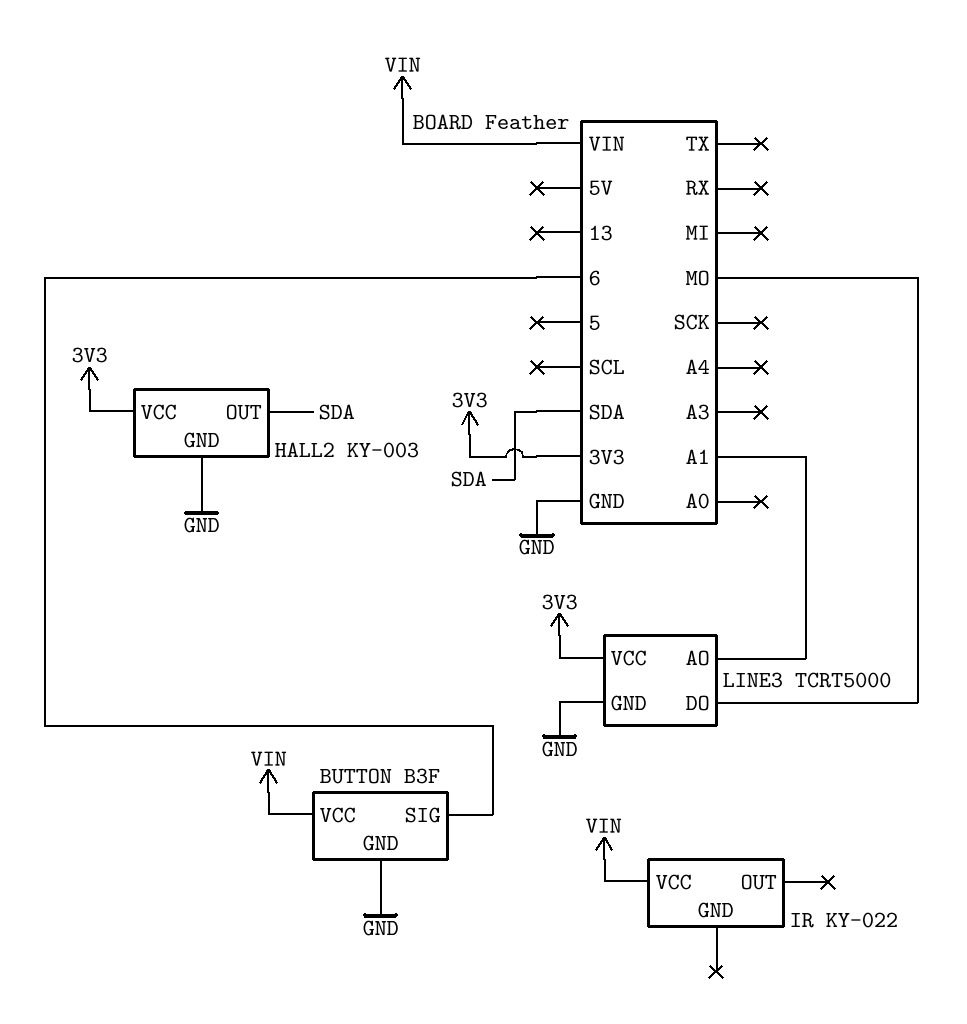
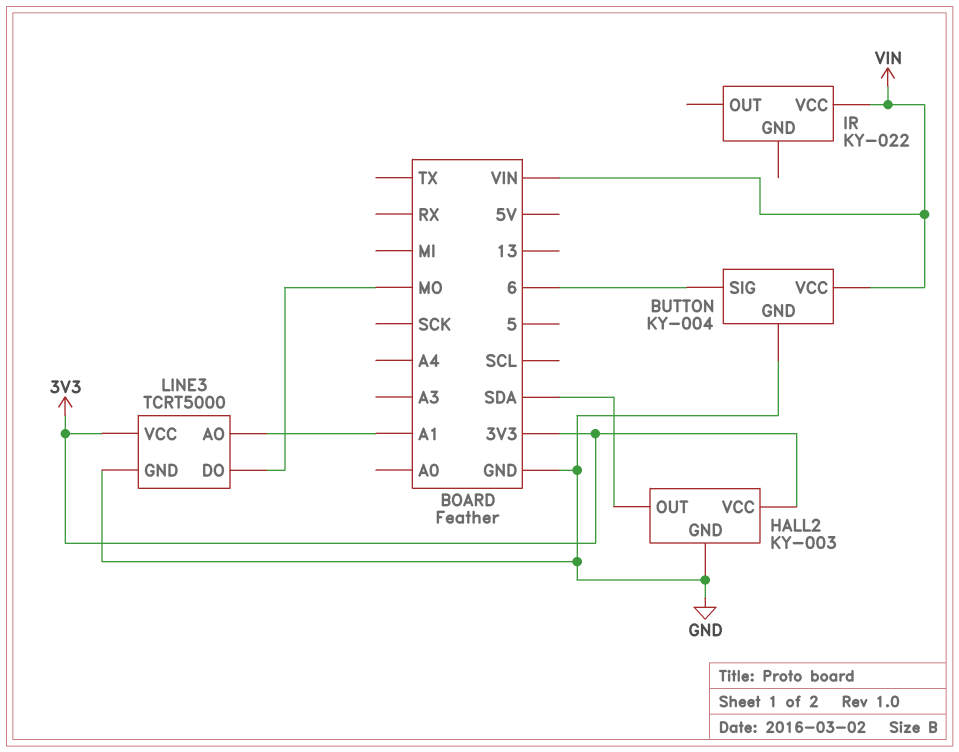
BUTTON: B3F -> KY-004

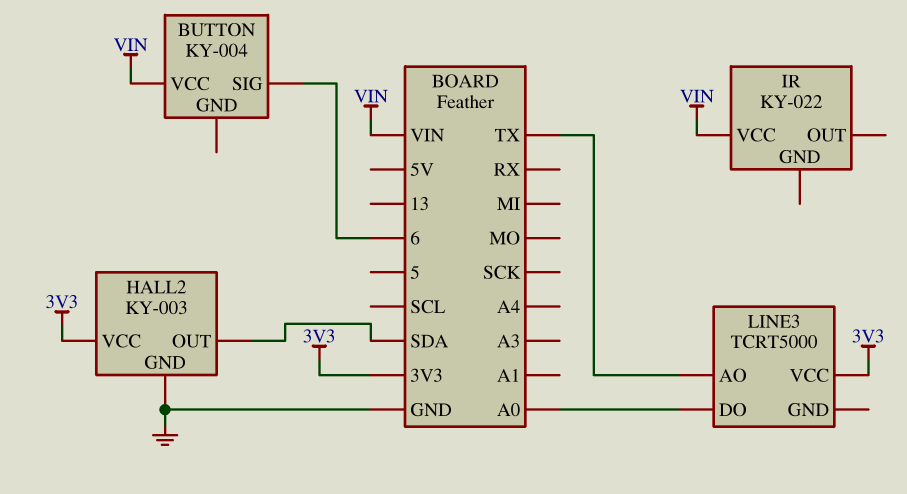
BUTTON pin GND: GND -> none
LINE3 pin AO: A1 -> TX
LINE3 pin DO: MO -> A0
LINE3 pin GND: GND -> none

